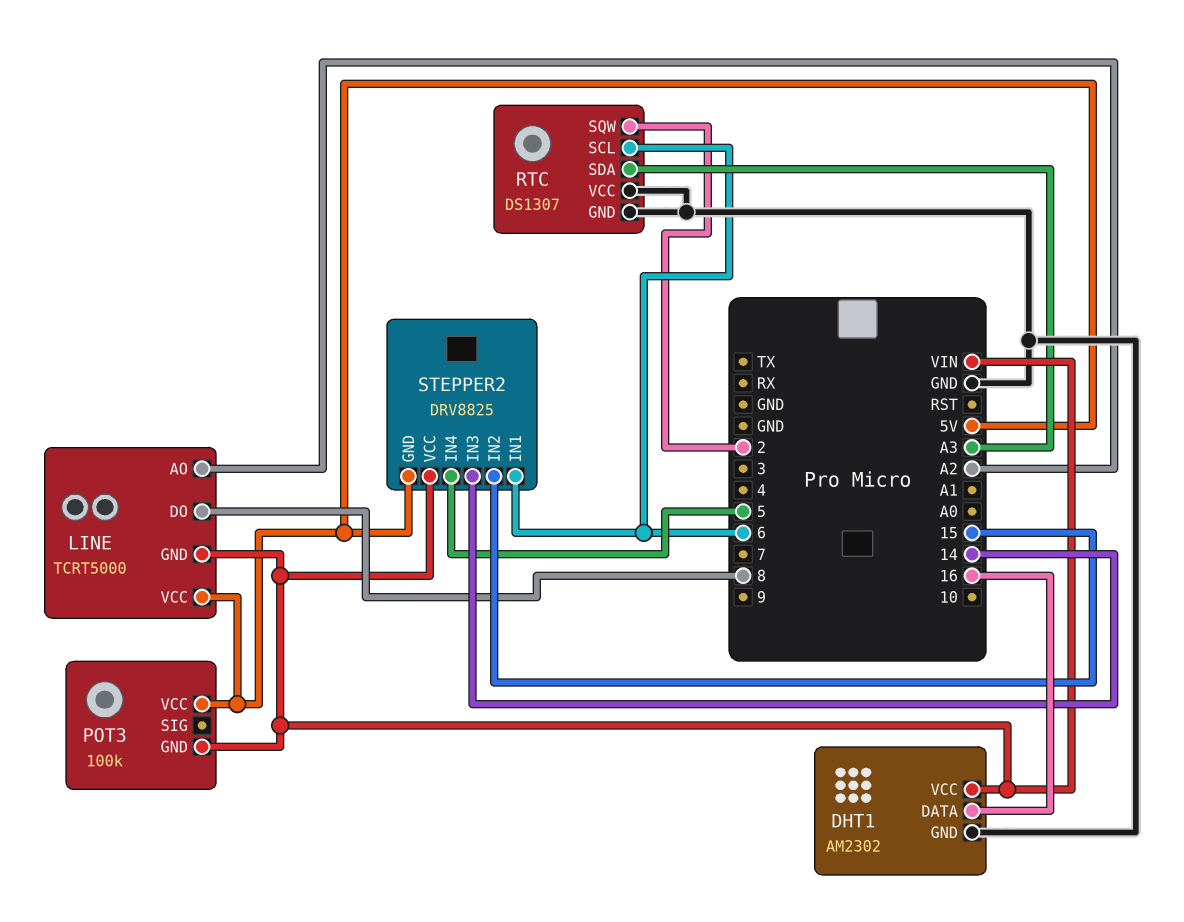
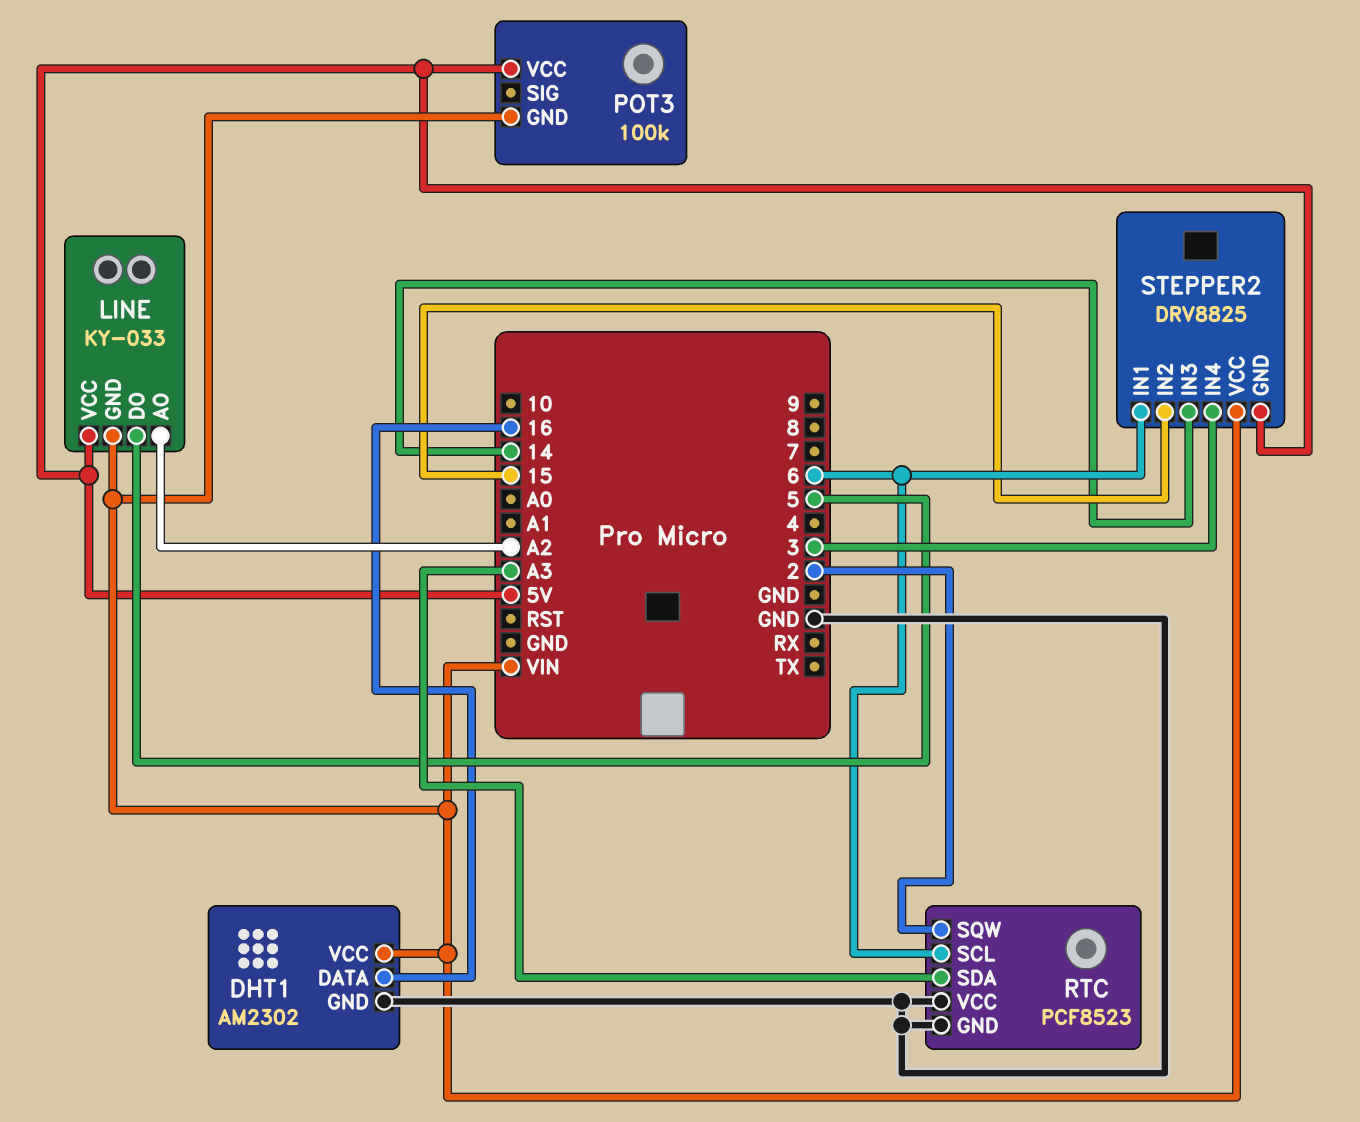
LINE: TCRT5000 -> KY-033
LINE pin DO: 8 -> 5
RTC: DS1307 -> PCF8523
STEPPER2 pin IN4: 5 -> 3

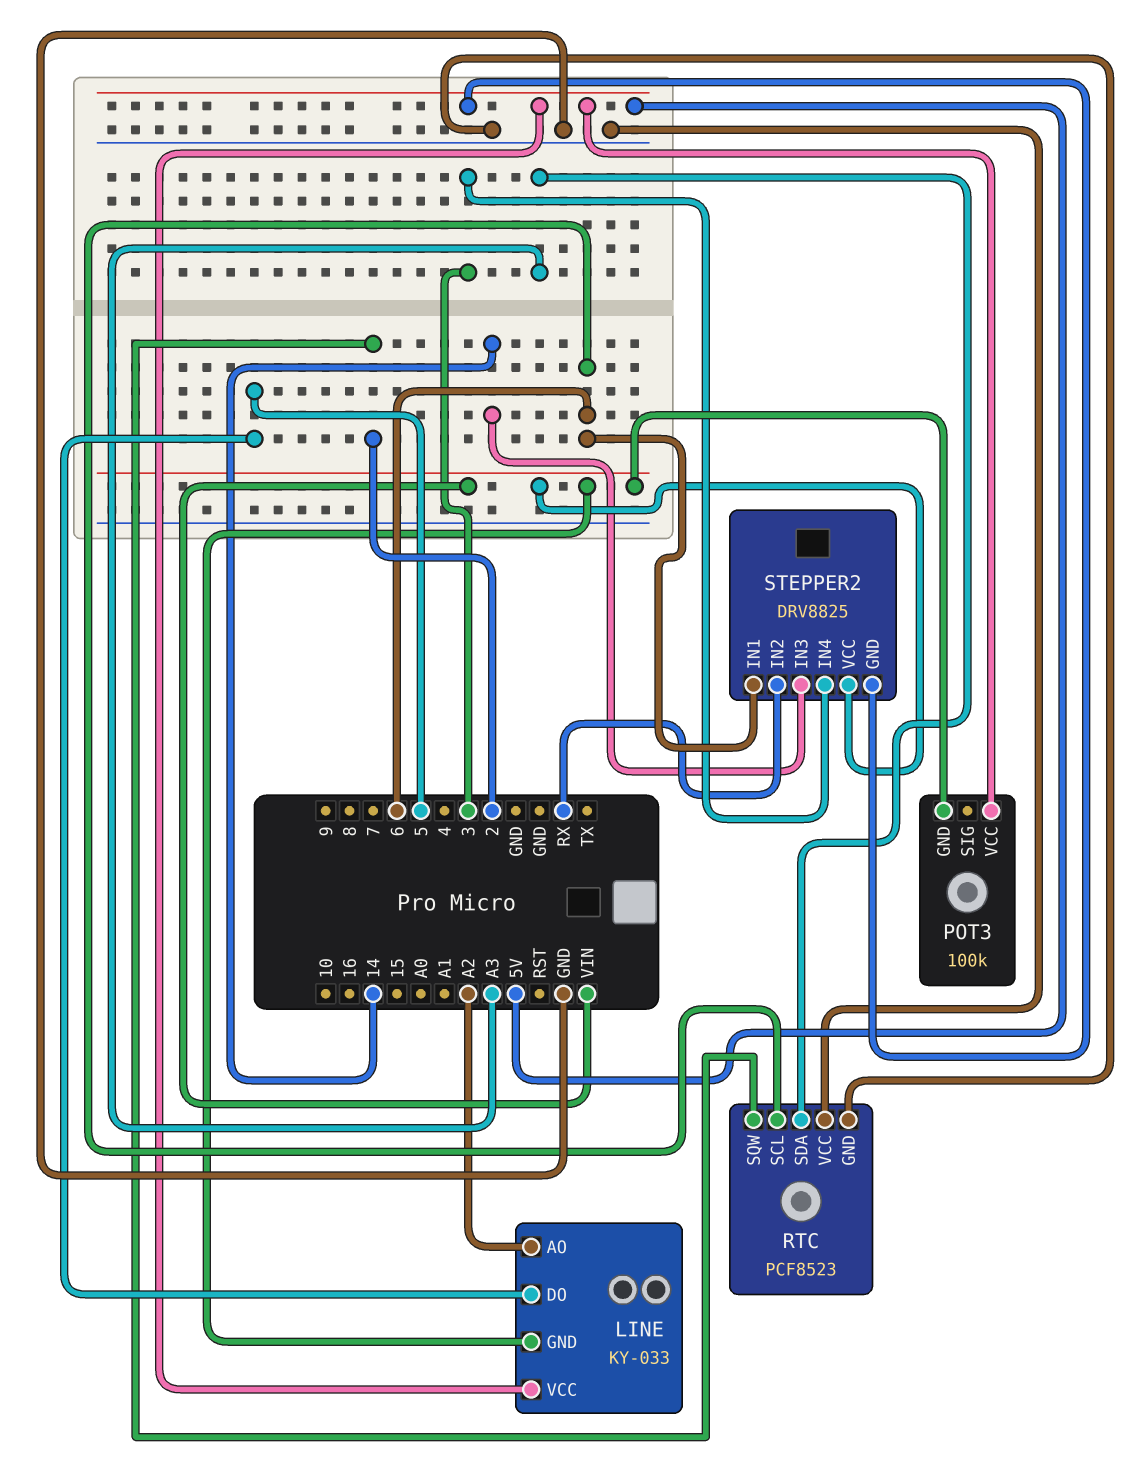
DHT1: AM2302 -> none
DHT1 pin DATA: 16 -> none
DHT1 pin GND: GND -> none
DHT1 pin VCC: VIN -> none
STEPPER2 pin IN2: 15 -> RX

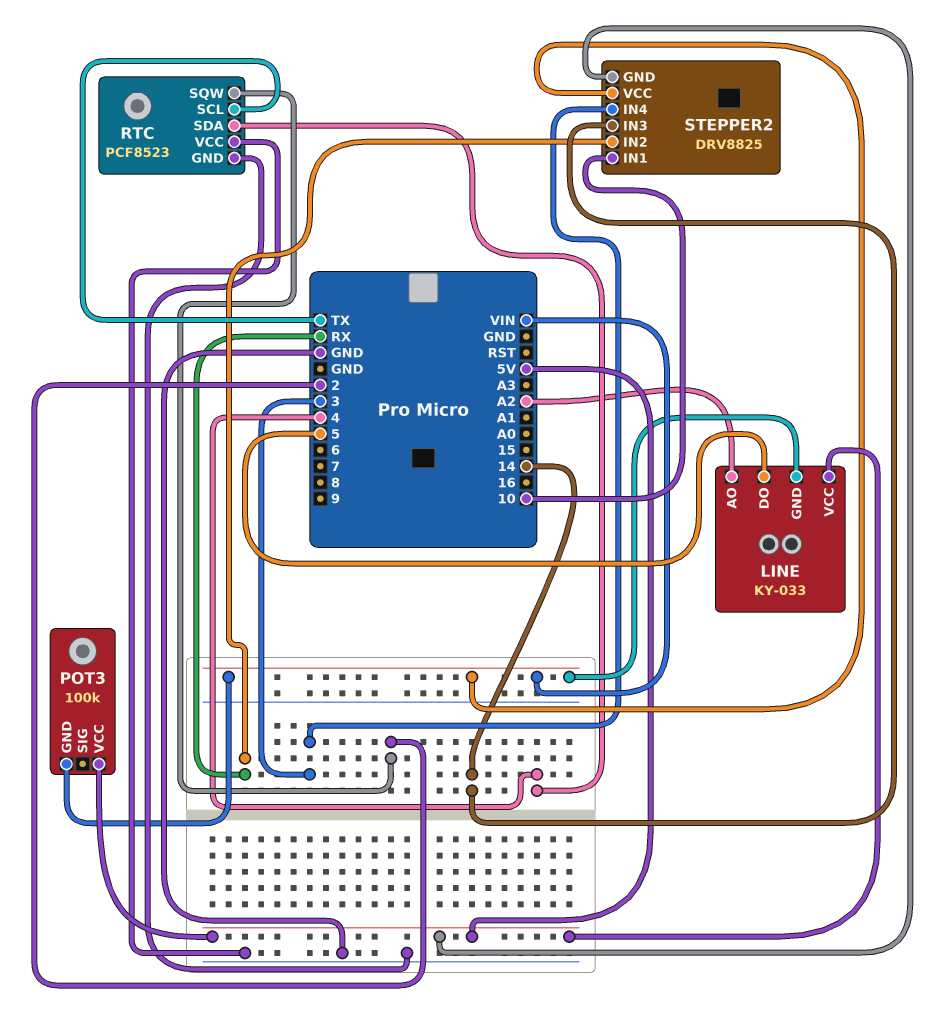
RTC pin SCL: 6 -> TX
RTC pin SDA: A3 -> 4
STEPPER2 pin IN1: 6 -> 10

